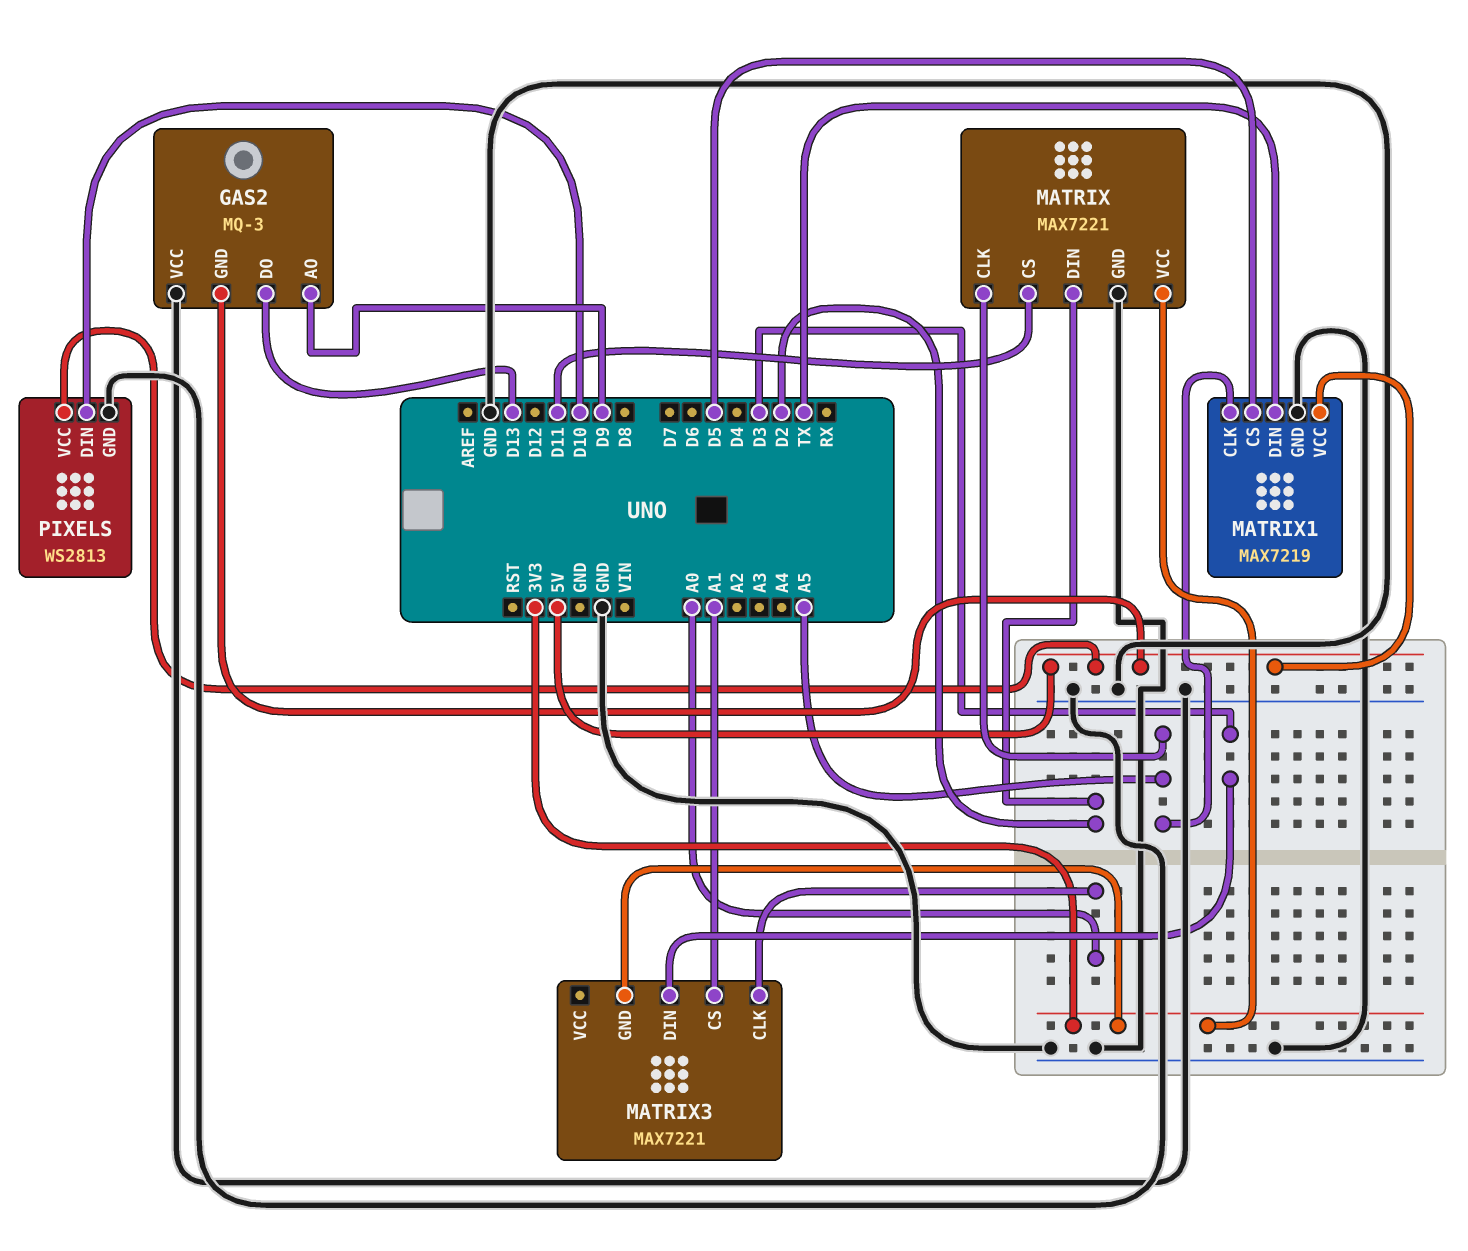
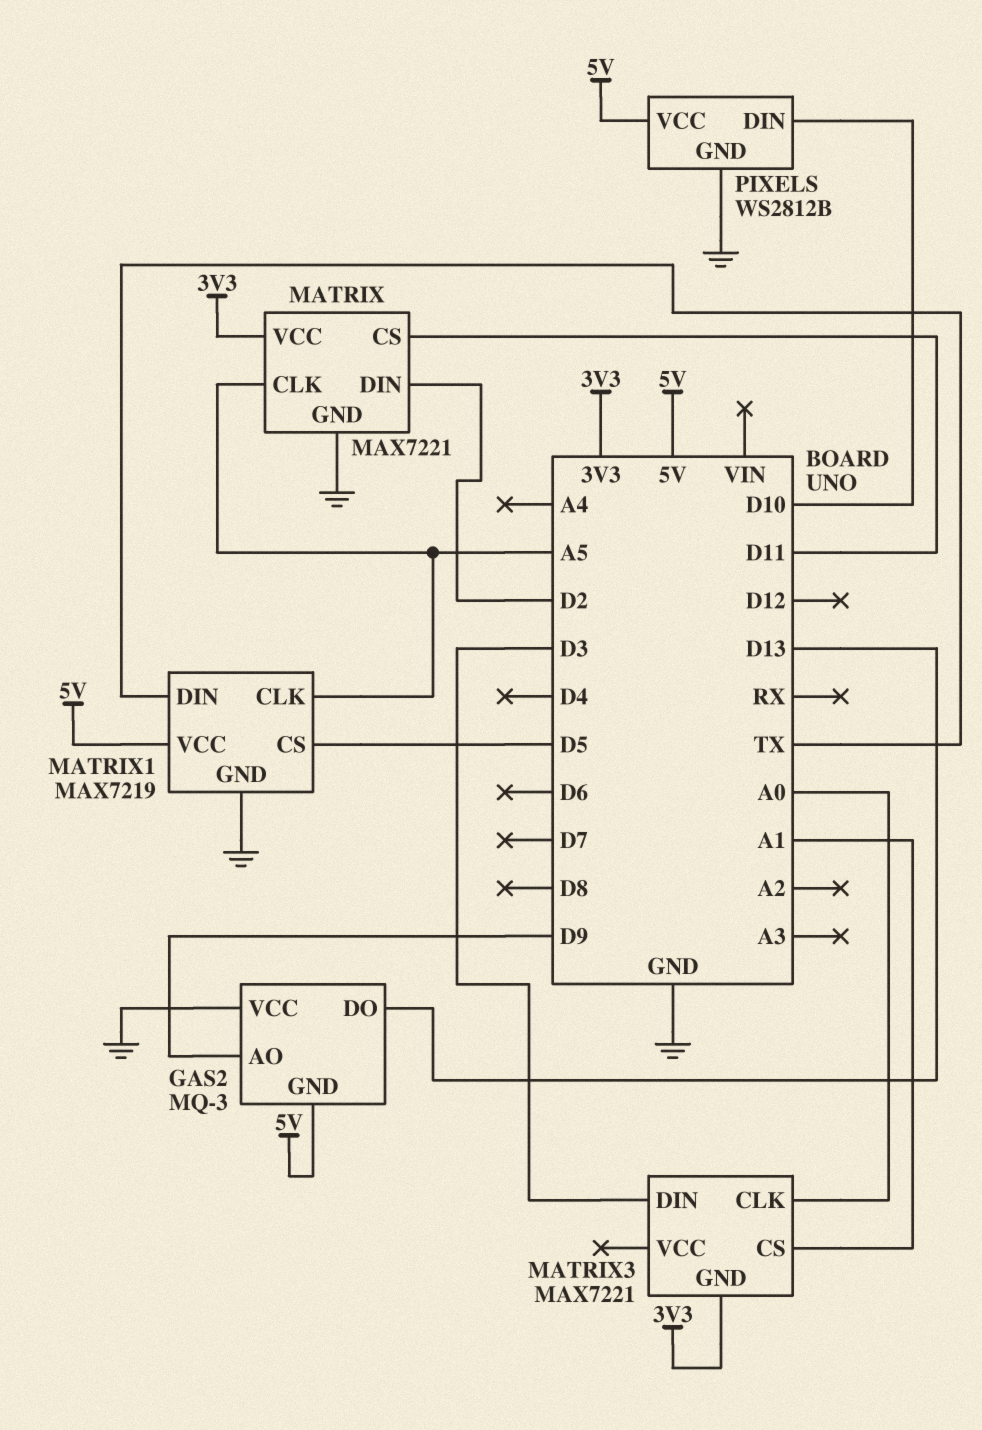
PIXELS: WS2813 -> WS2812B

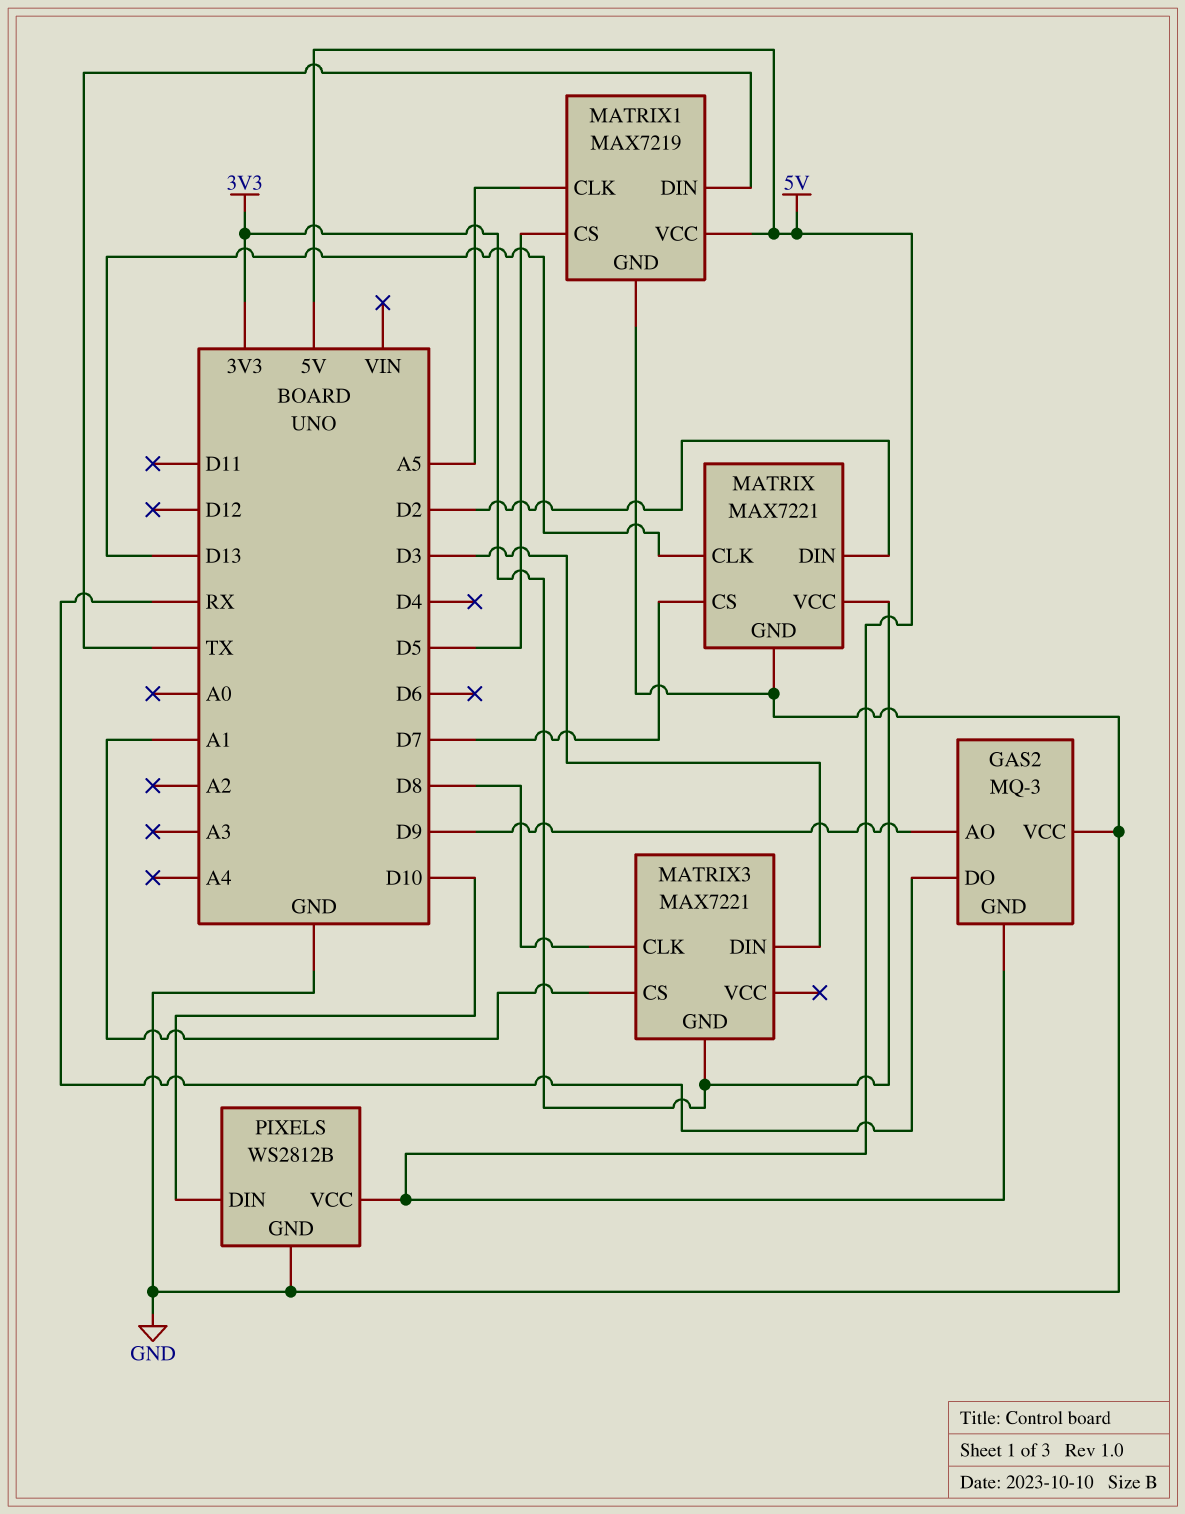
GAS2 pin DO: D13 -> RX
MATRIX pin CLK: A5 -> D13
MATRIX pin CS: D11 -> D7
MATRIX3 pin CLK: A0 -> D8

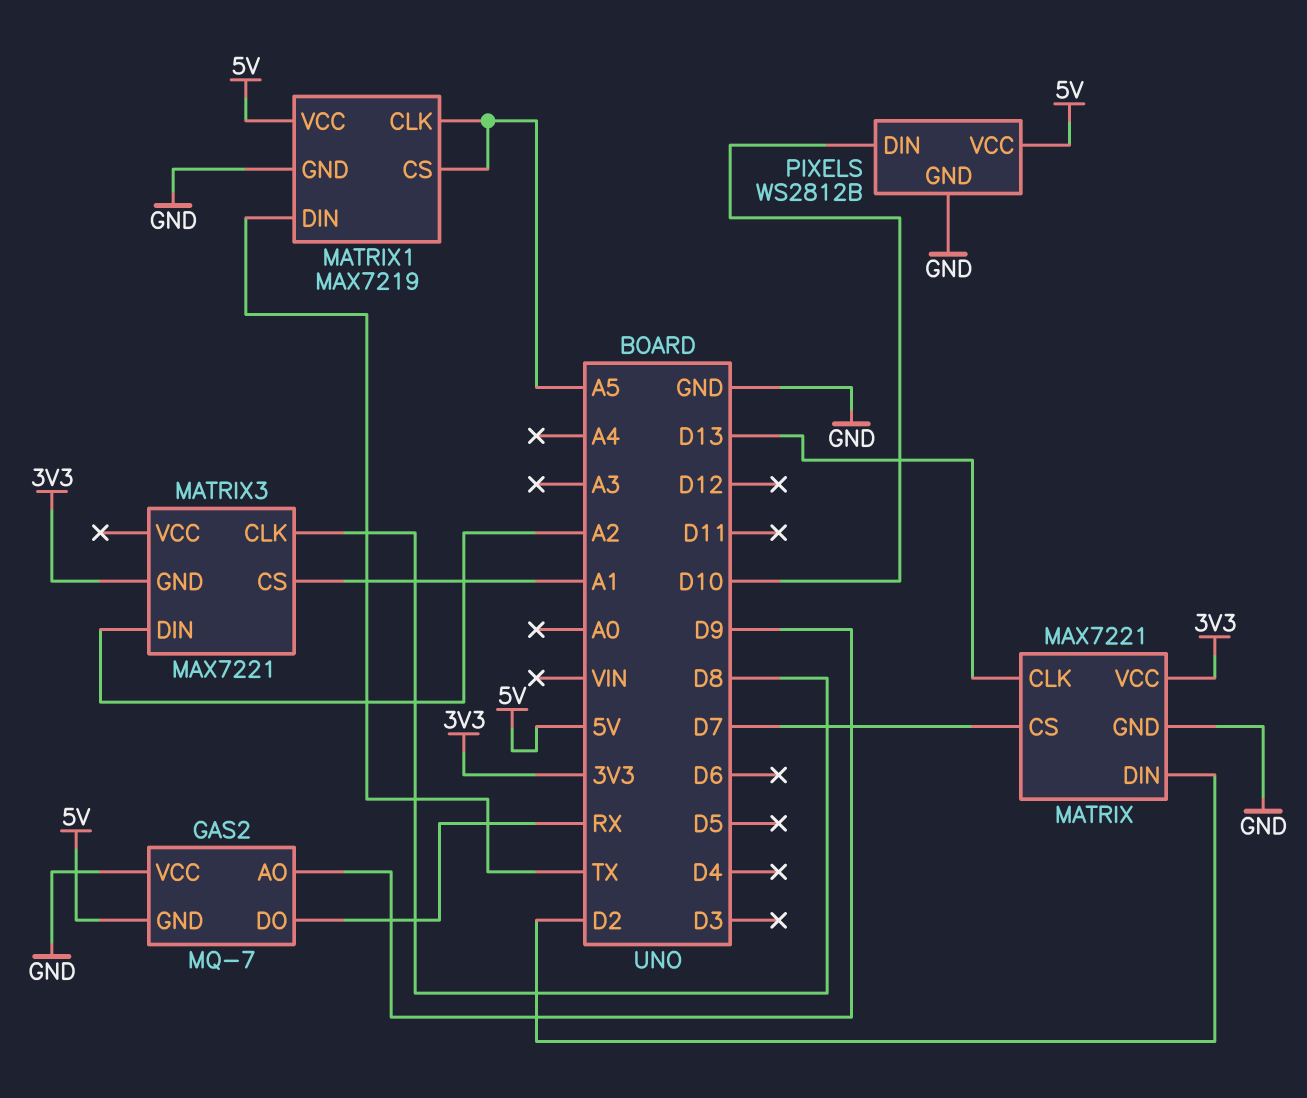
GAS2: MQ-3 -> MQ-7
MATRIX1 pin CS: D5 -> A5
MATRIX3 pin DIN: D3 -> A2

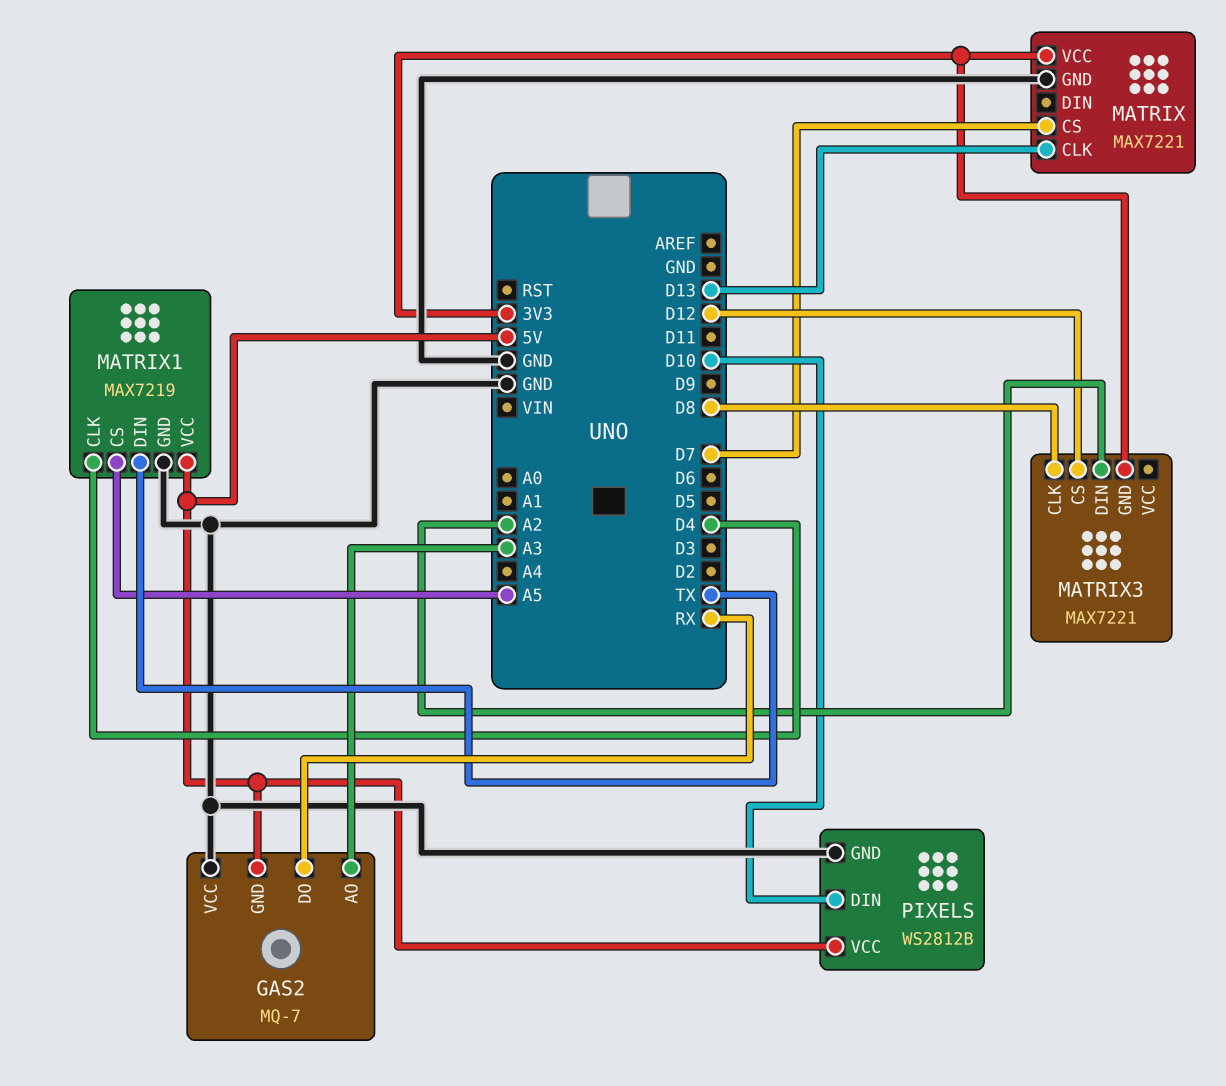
GAS2 pin AO: D9 -> A3
MATRIX pin DIN: D2 -> none
MATRIX1 pin CLK: A5 -> D4
MATRIX3 pin CS: A1 -> D12

